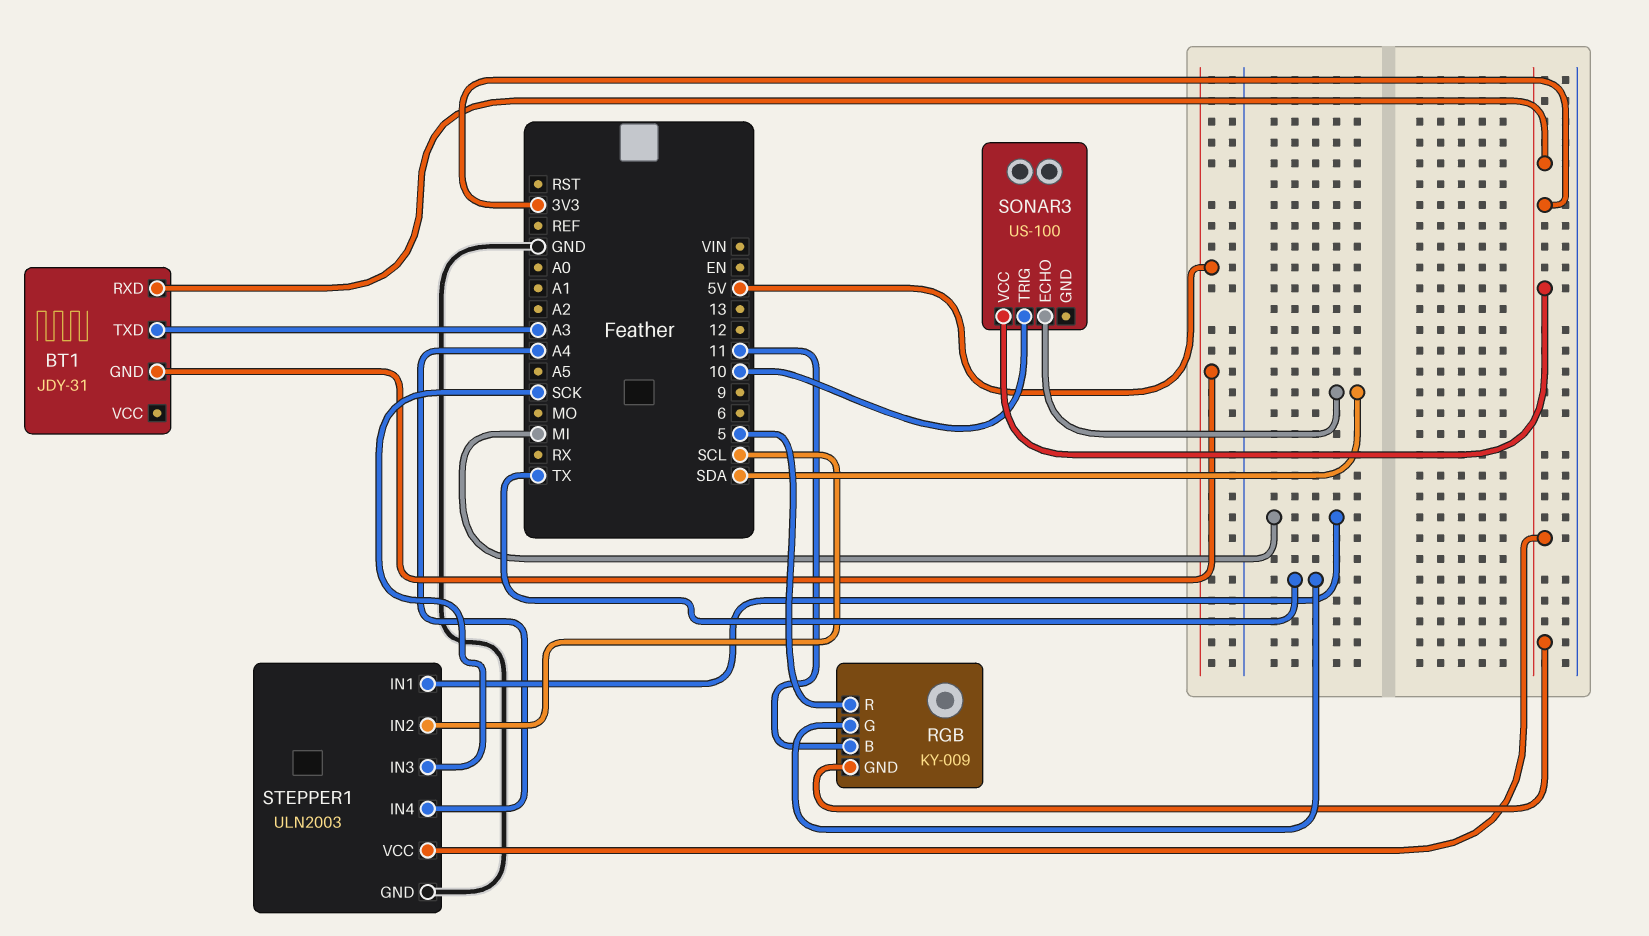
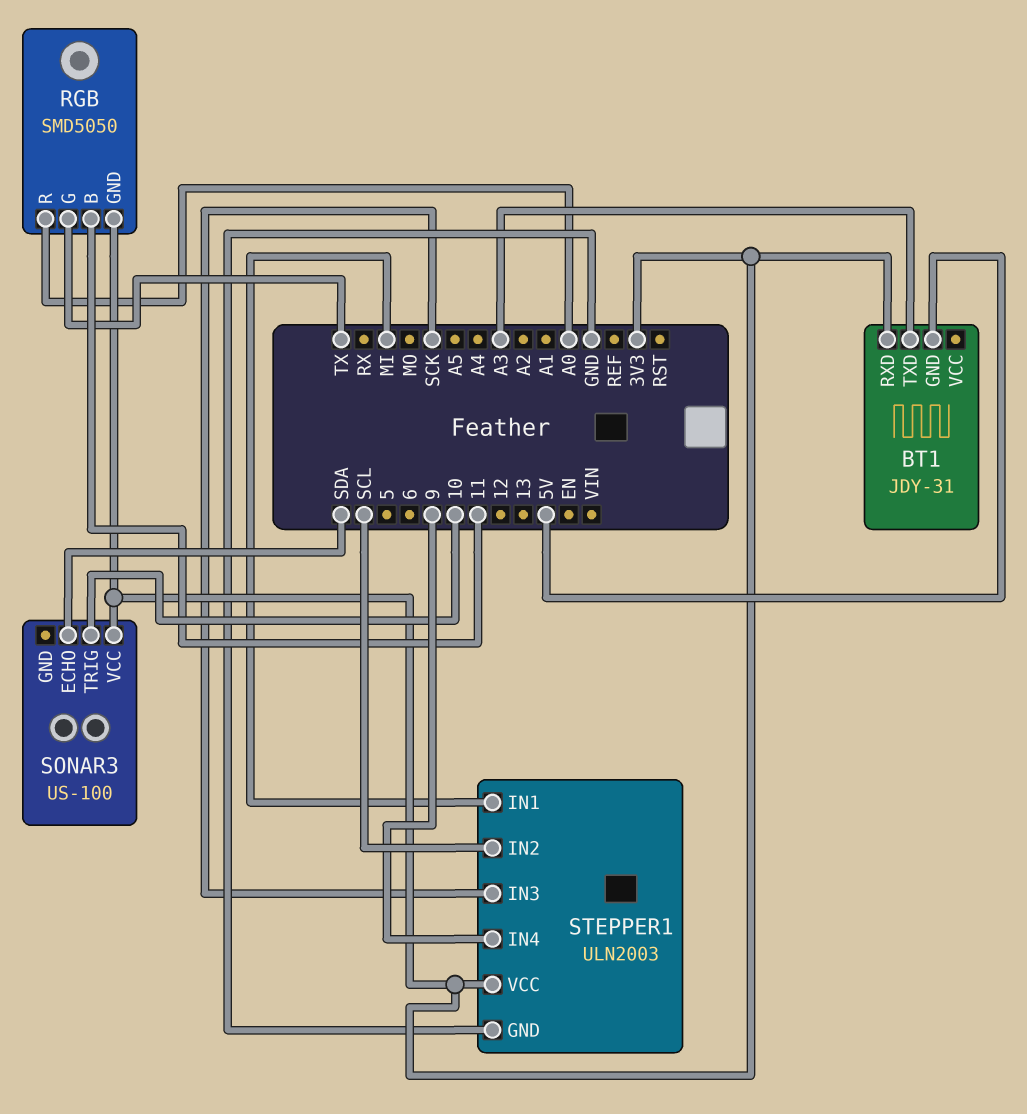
RGB: KY-009 -> SMD5050
RGB pin R: 5 -> A0
STEPPER1 pin IN4: A4 -> 9

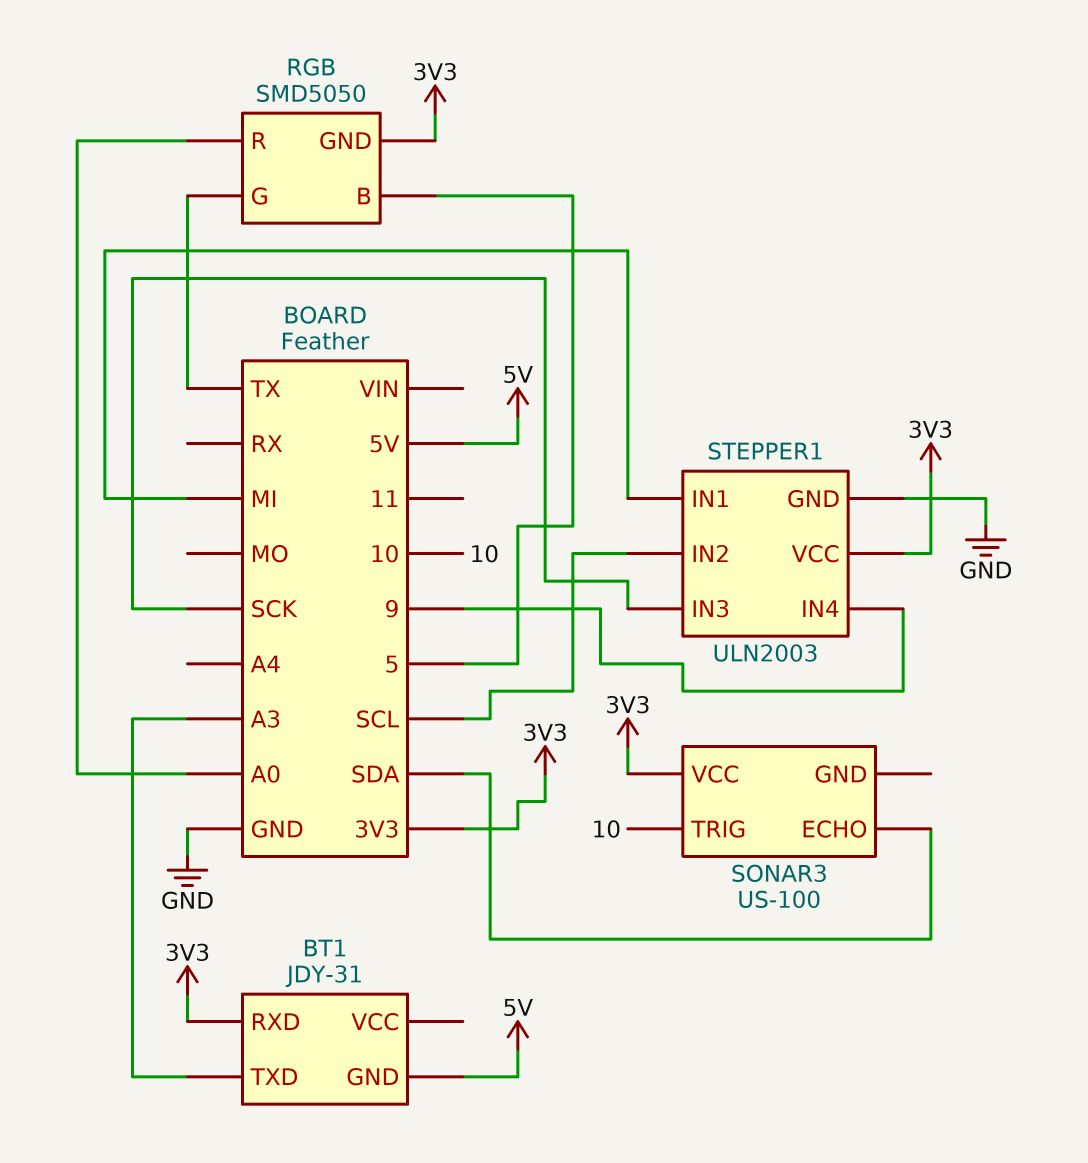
RGB pin B: 11 -> 5

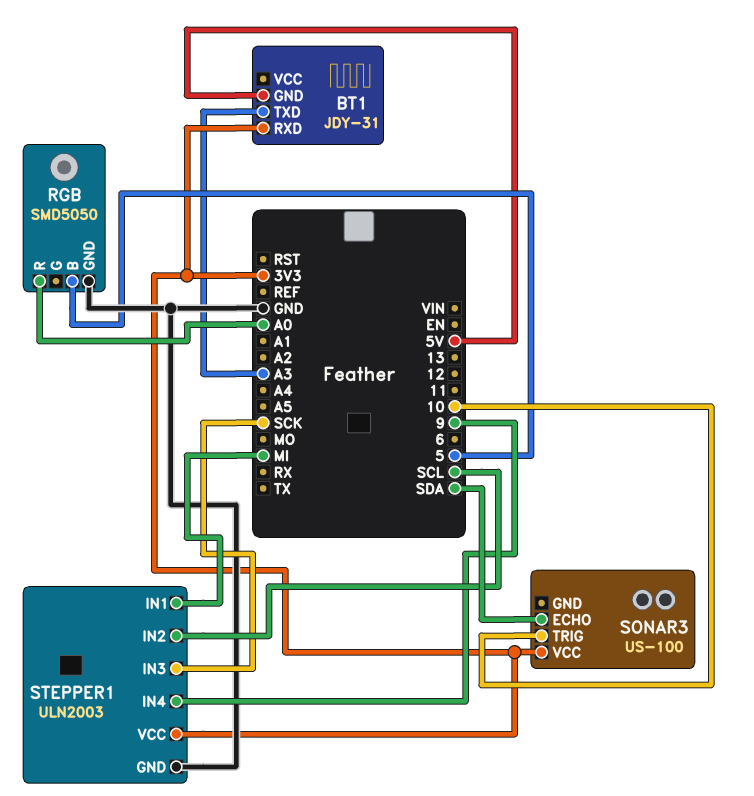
RGB pin G: TX -> none
RGB pin GND: 3V3 -> GND

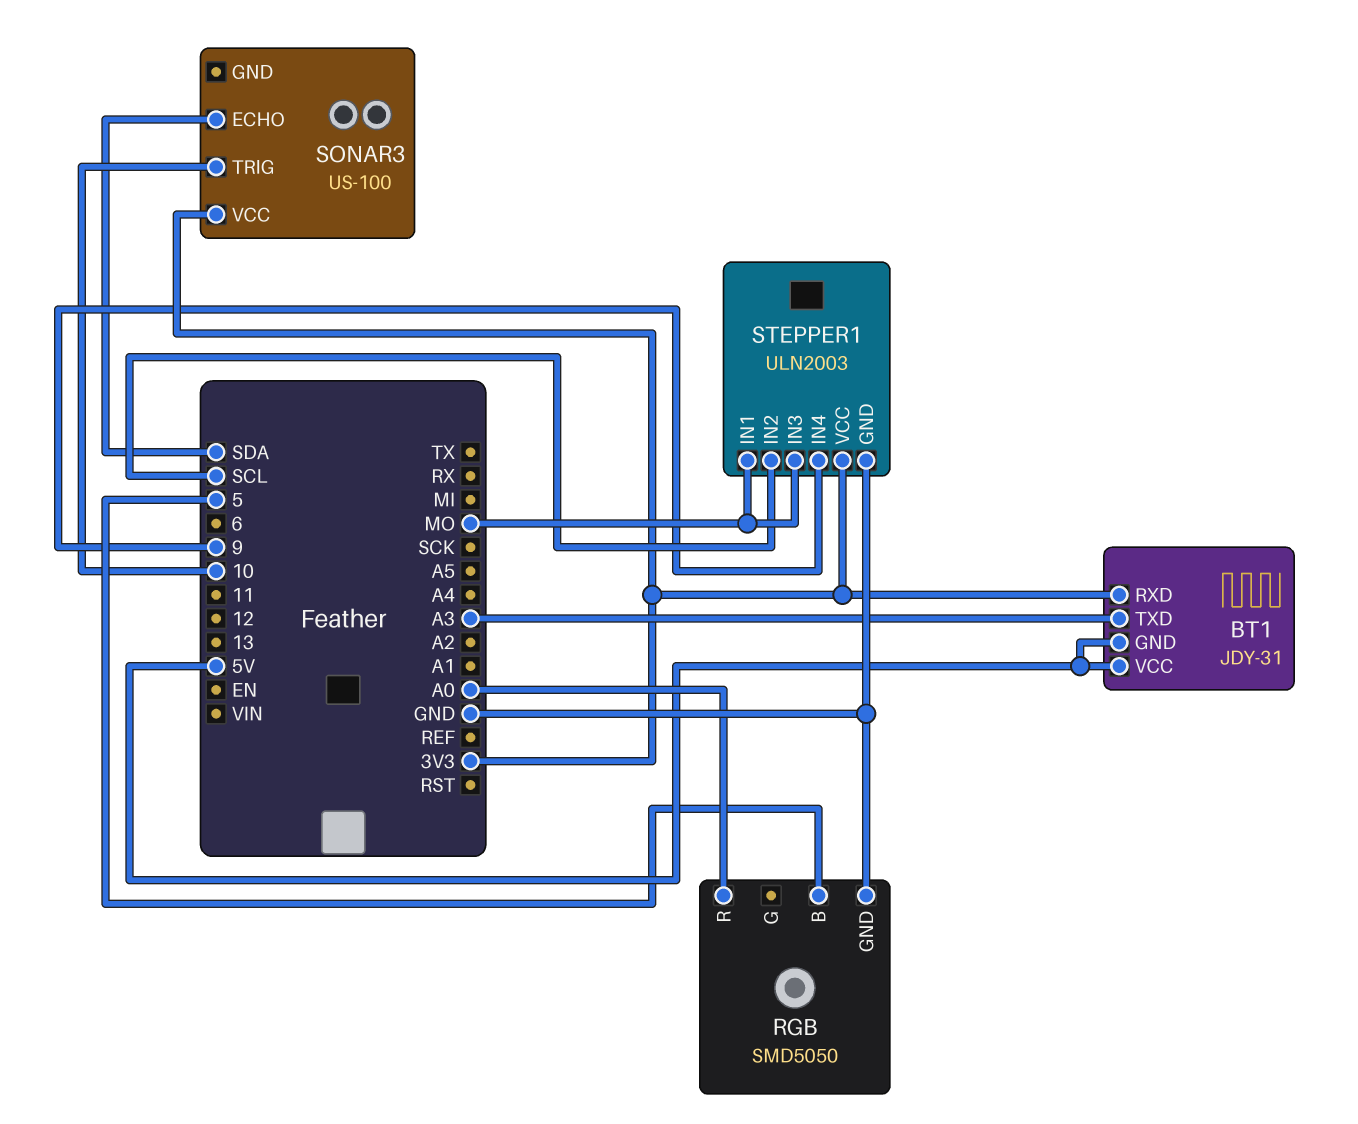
BT1 pin VCC: none -> 5V
STEPPER1 pin IN1: MI -> MO
STEPPER1 pin IN3: SCK -> MO

